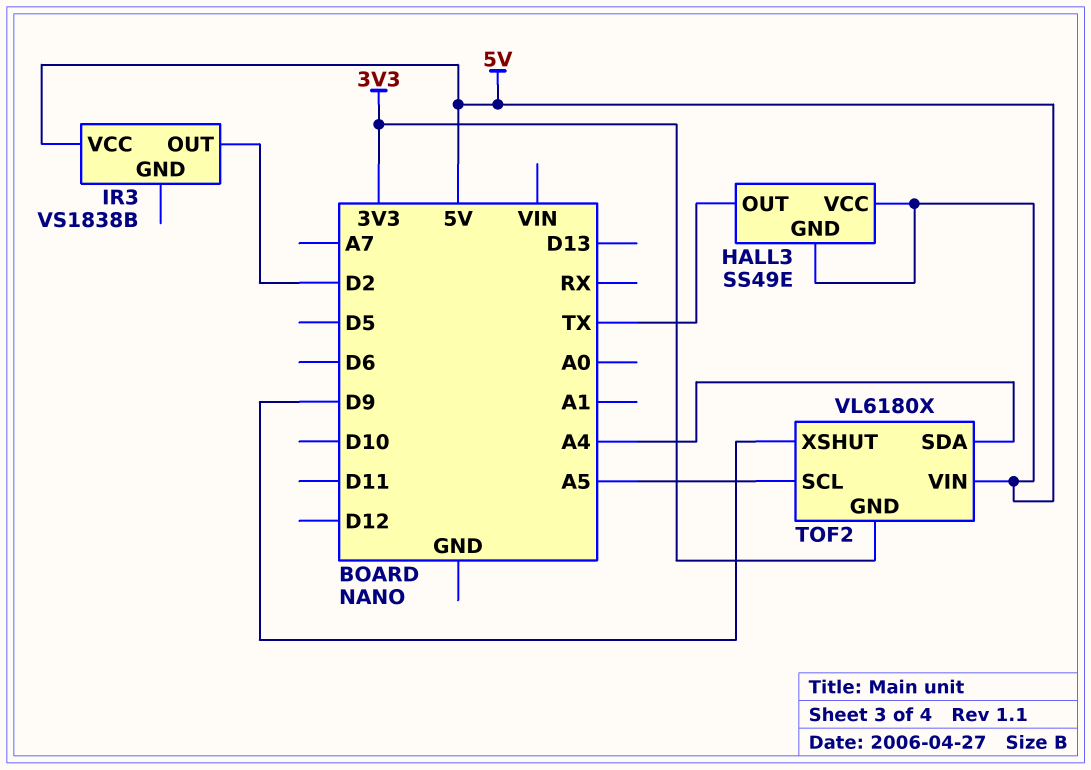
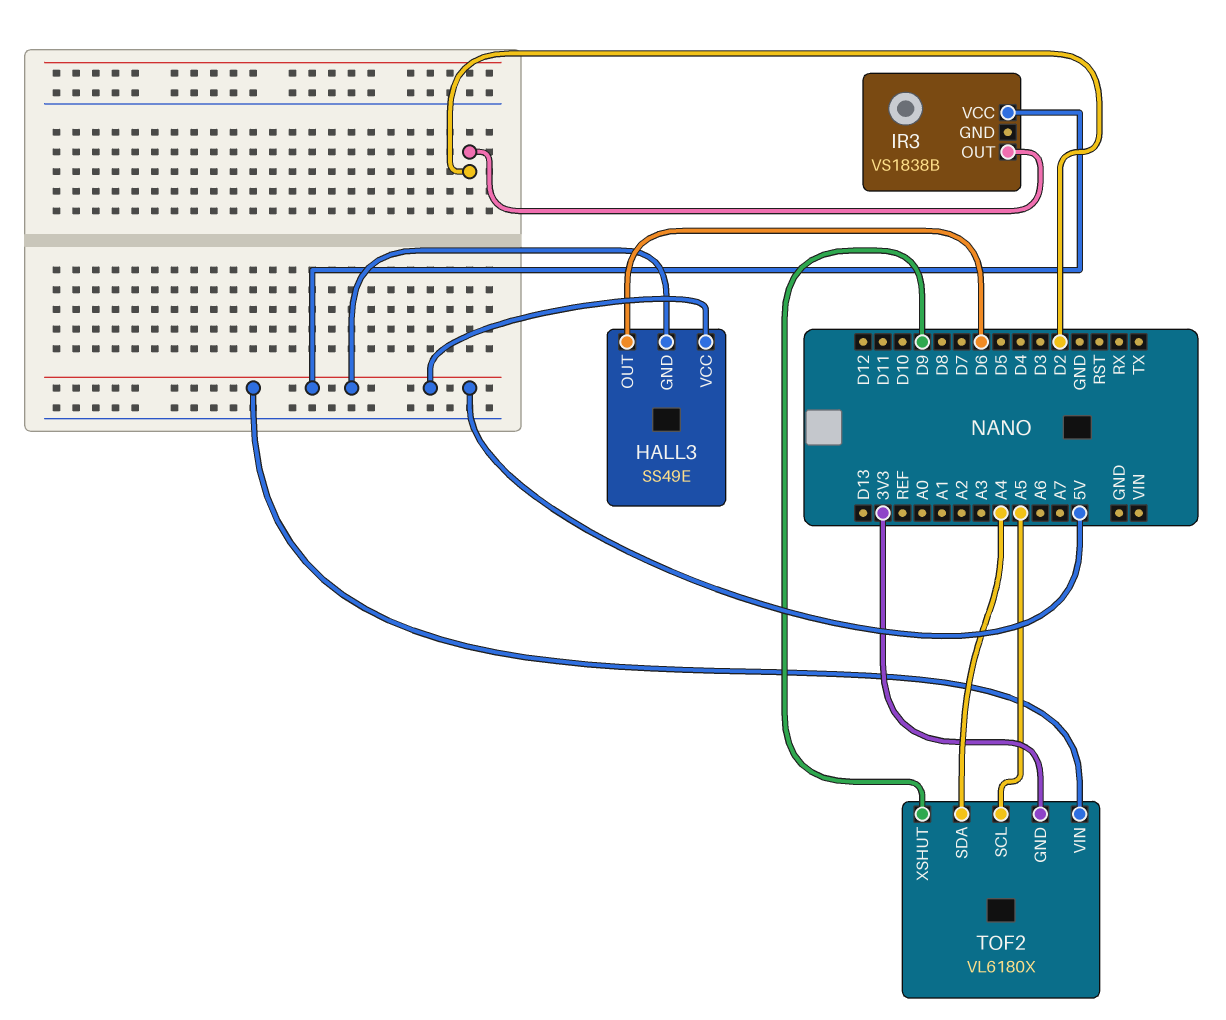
HALL3 pin OUT: TX -> D6

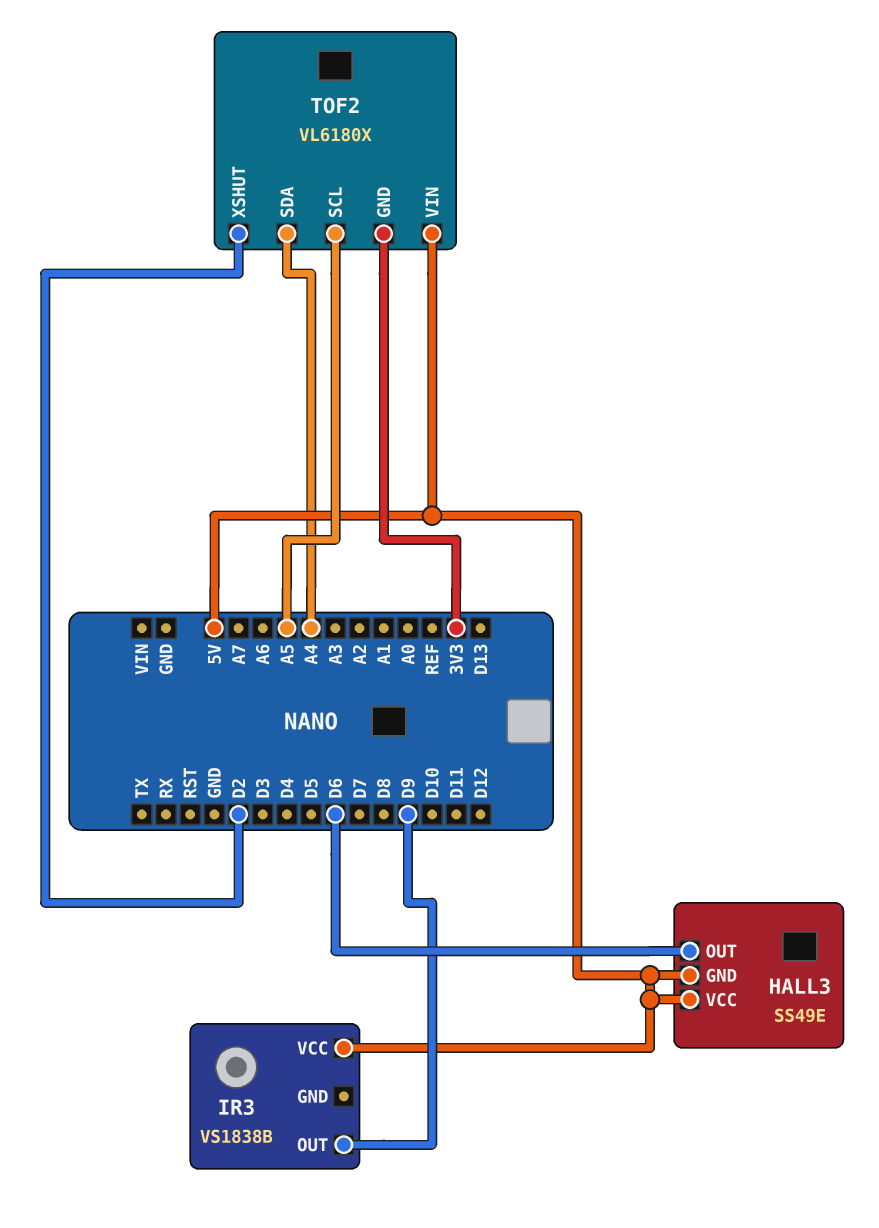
IR3 pin OUT: D2 -> D9
TOF2 pin XSHUT: D9 -> D2

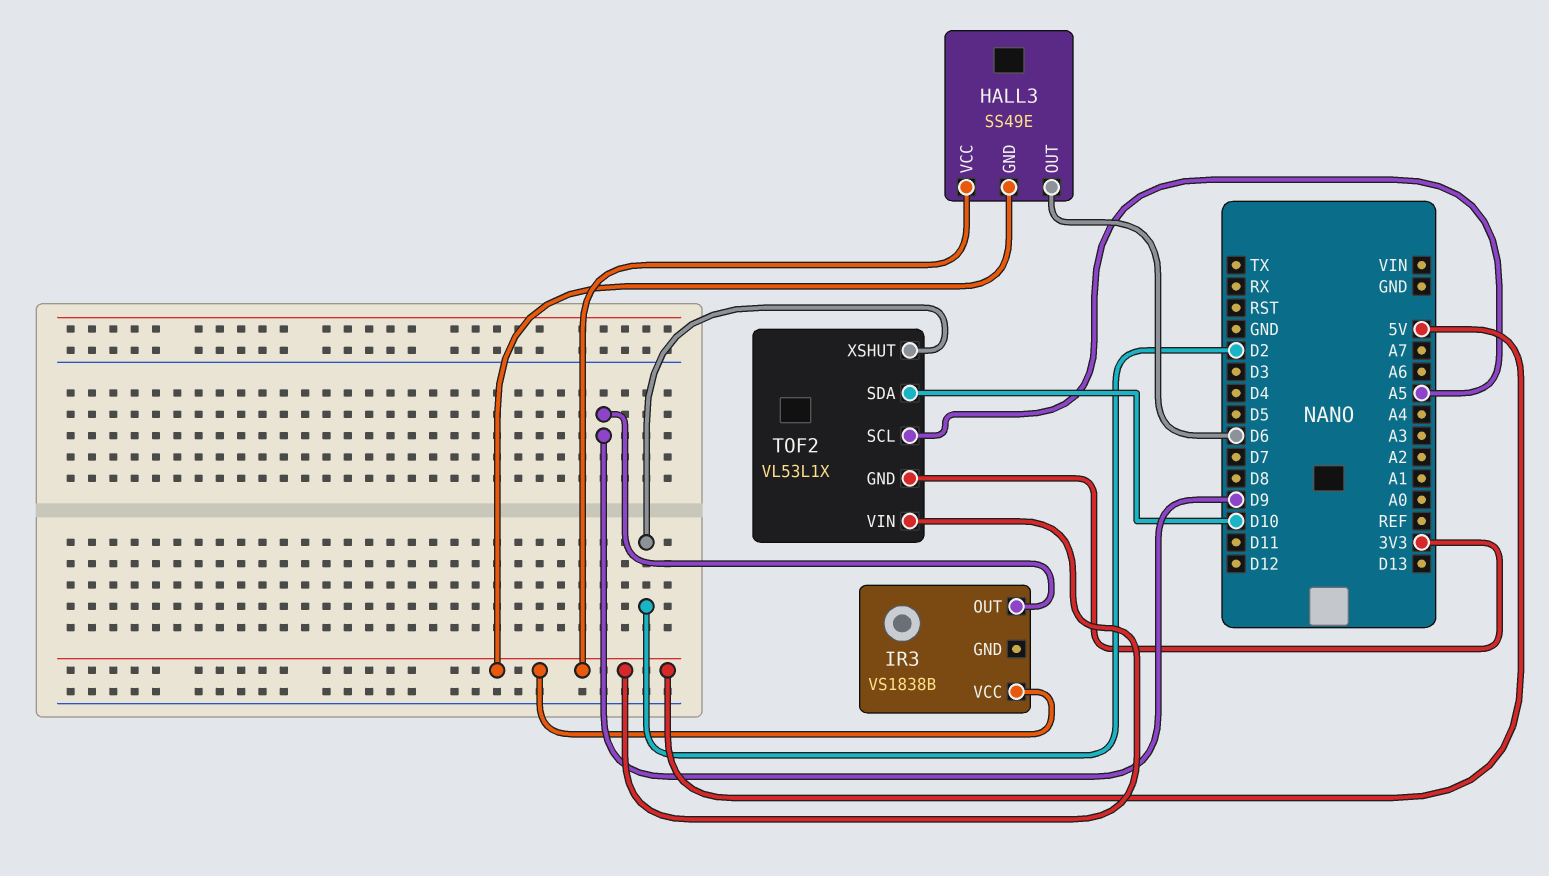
TOF2: VL6180X -> VL53L1X
TOF2 pin SDA: A4 -> D10

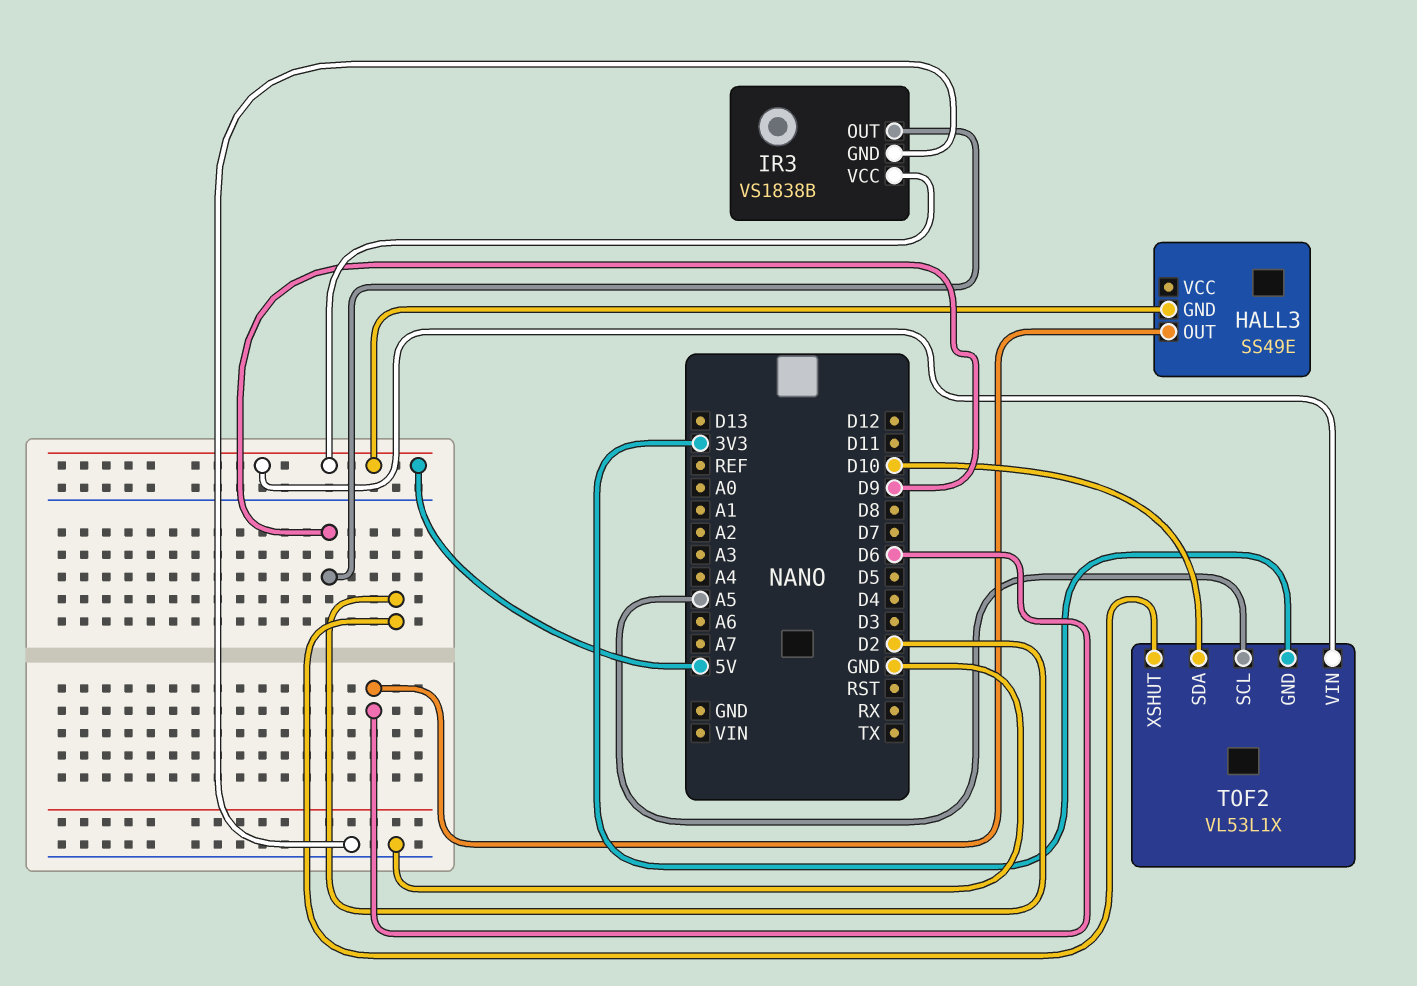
HALL3 pin VCC: 5V -> none
IR3 pin GND: none -> GND

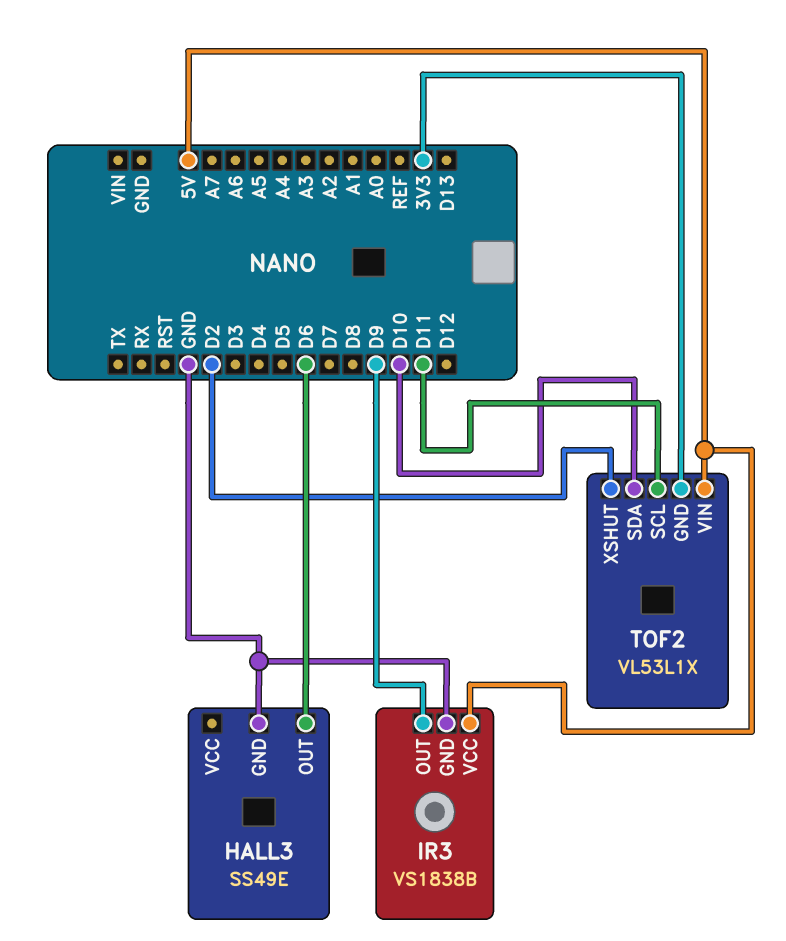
HALL3 pin GND: 5V -> GND
TOF2 pin SCL: A5 -> D11

